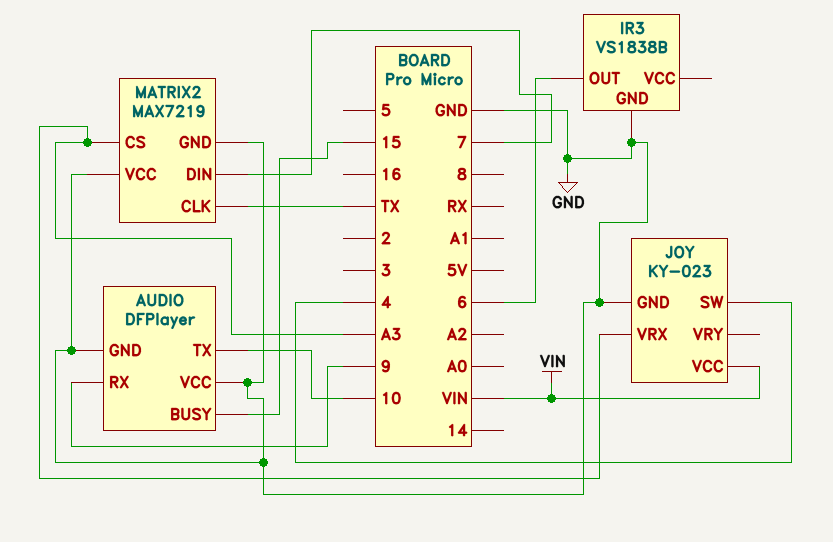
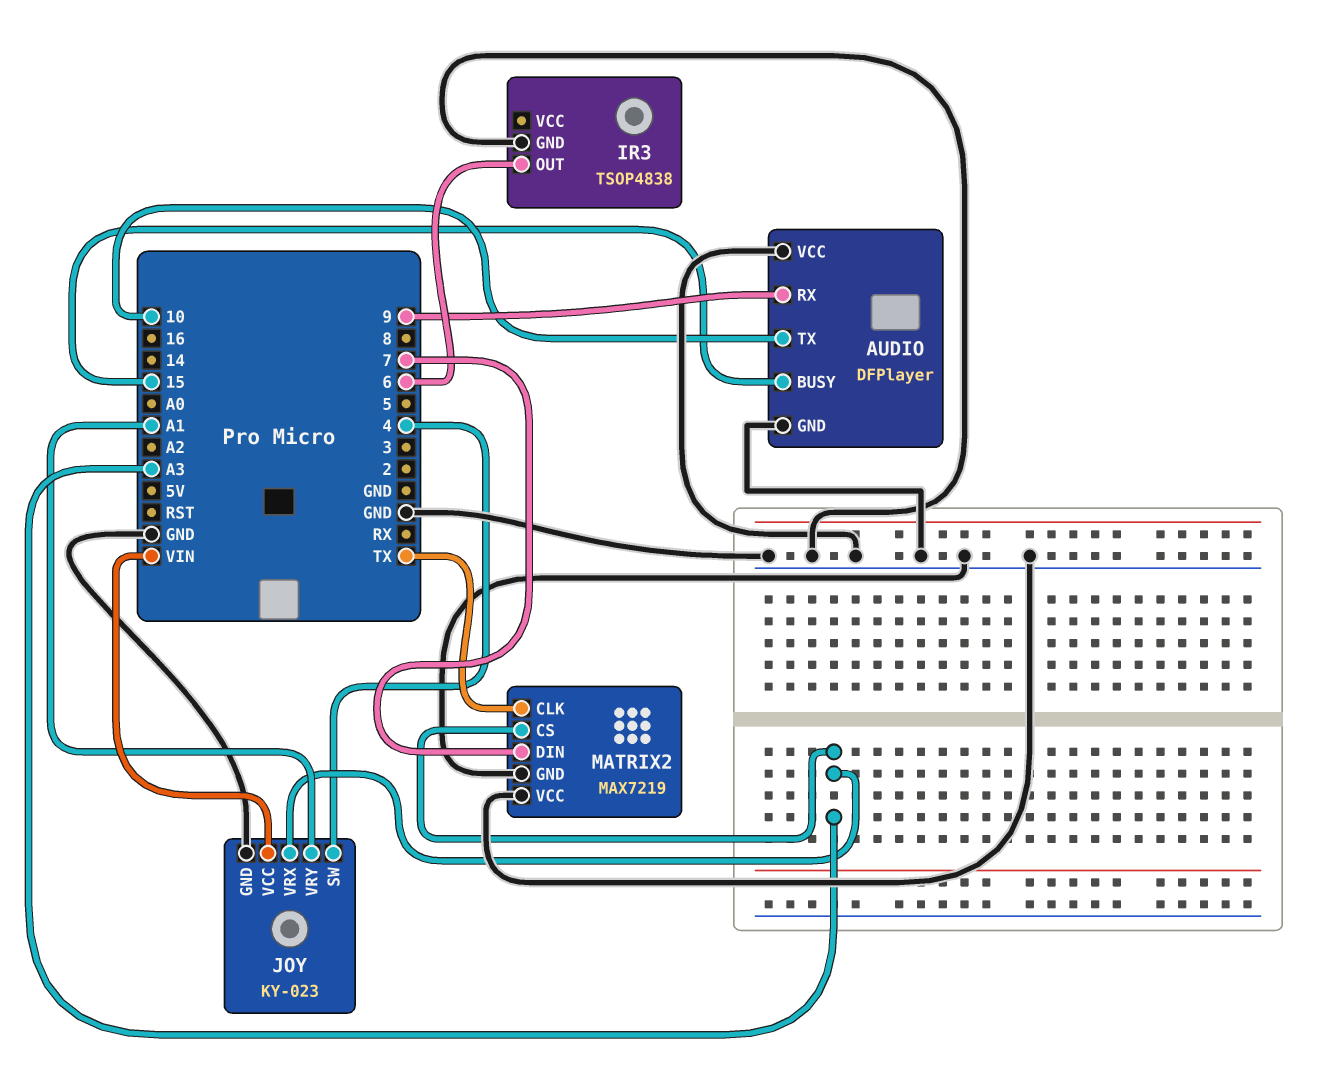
IR3: VS1838B -> TSOP4838
JOY pin VRY: none -> A1

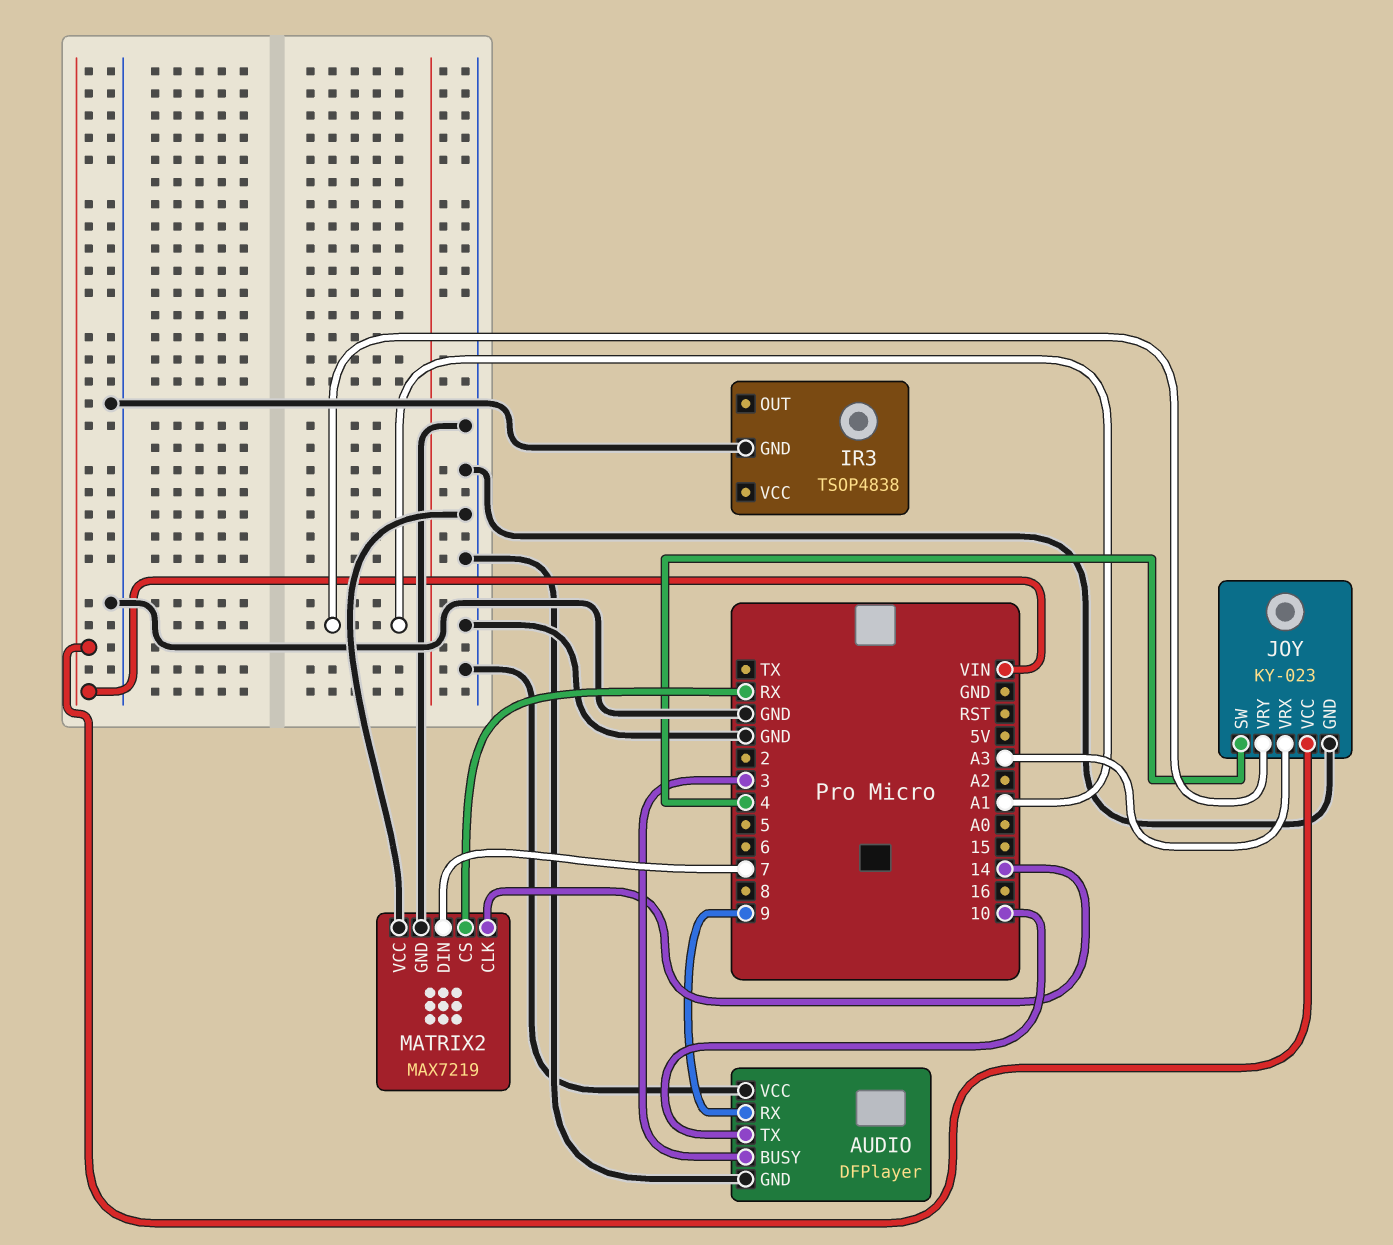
AUDIO pin BUSY: 15 -> 3
IR3 pin OUT: 6 -> none
MATRIX2 pin CLK: TX -> 14
MATRIX2 pin CS: A3 -> RX

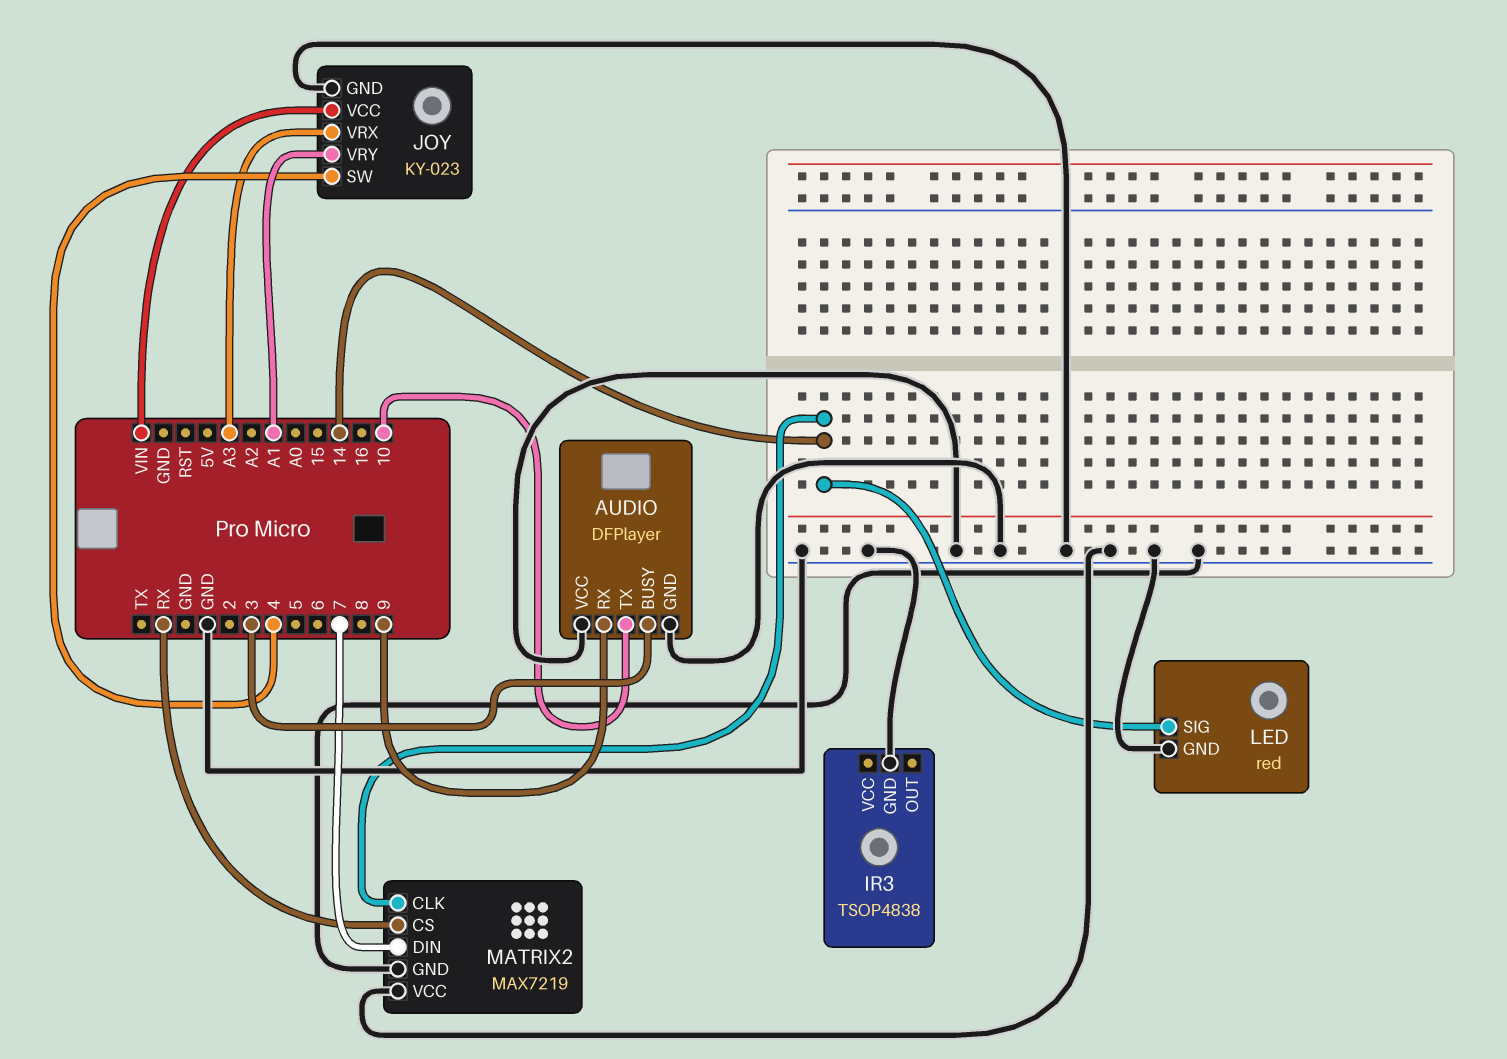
LED: none -> red
LED pin GND: none -> GND
LED pin SIG: none -> 14

